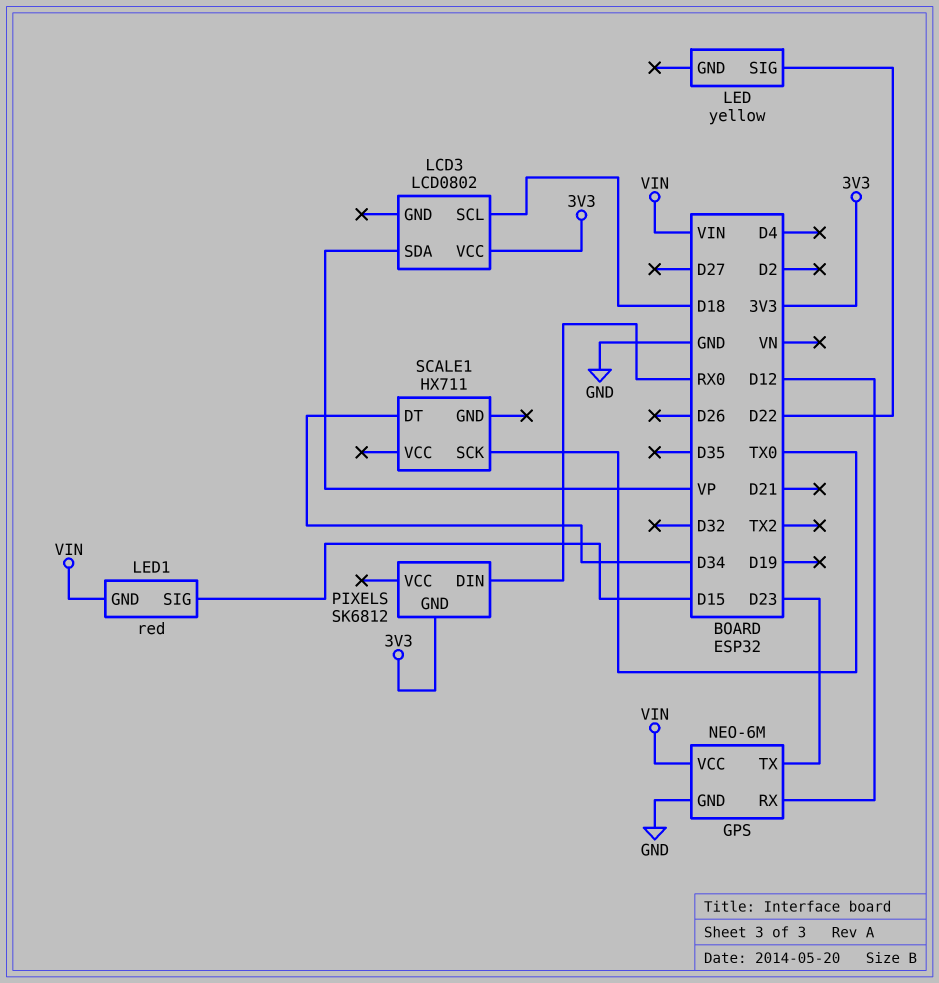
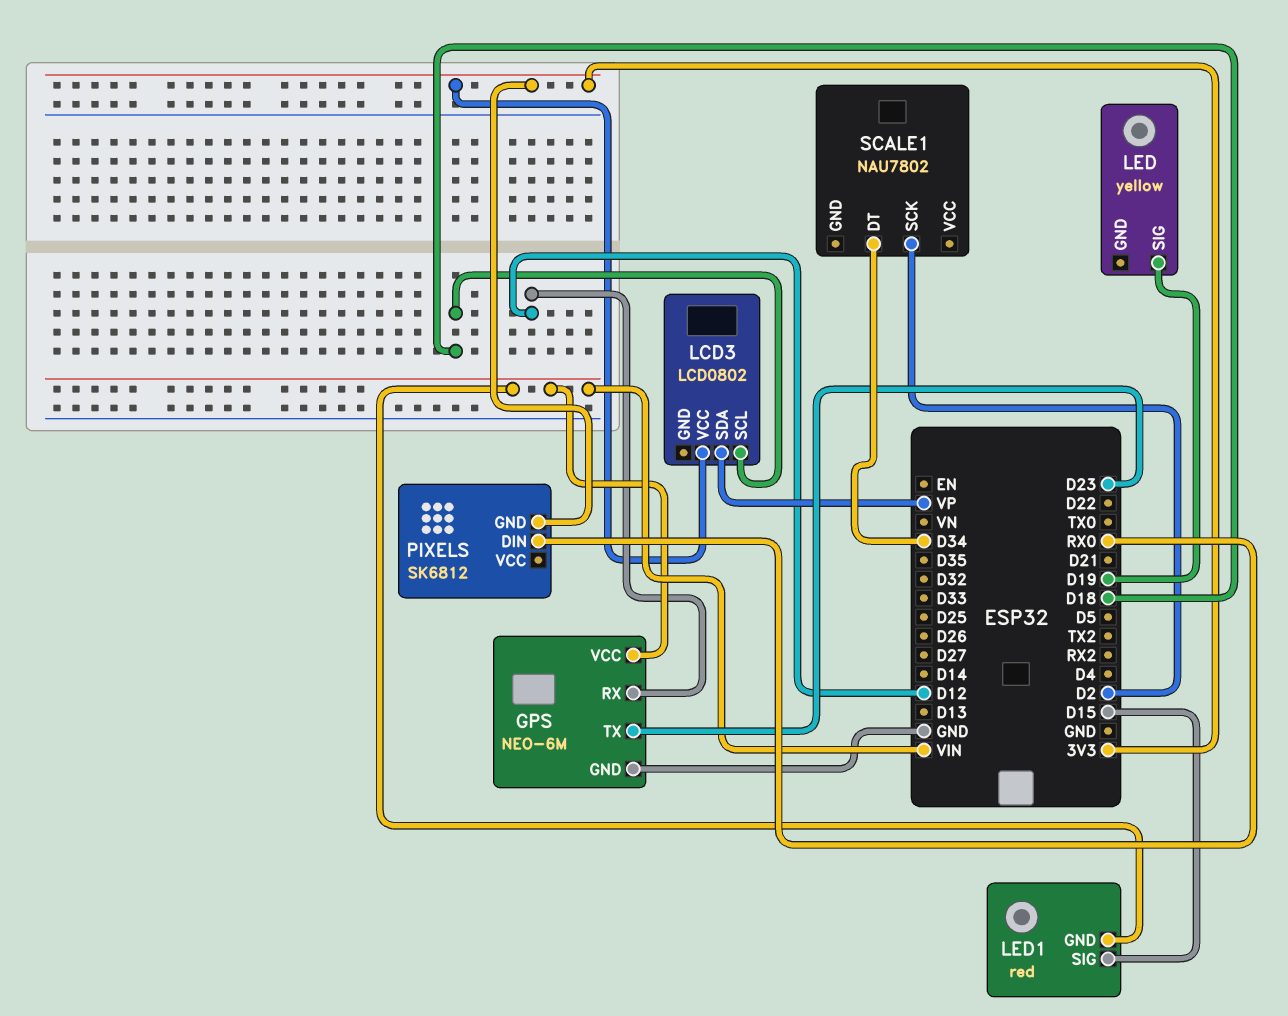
LED pin SIG: D22 -> D19
SCALE1: HX711 -> NAU7802
SCALE1 pin SCK: TX0 -> D2

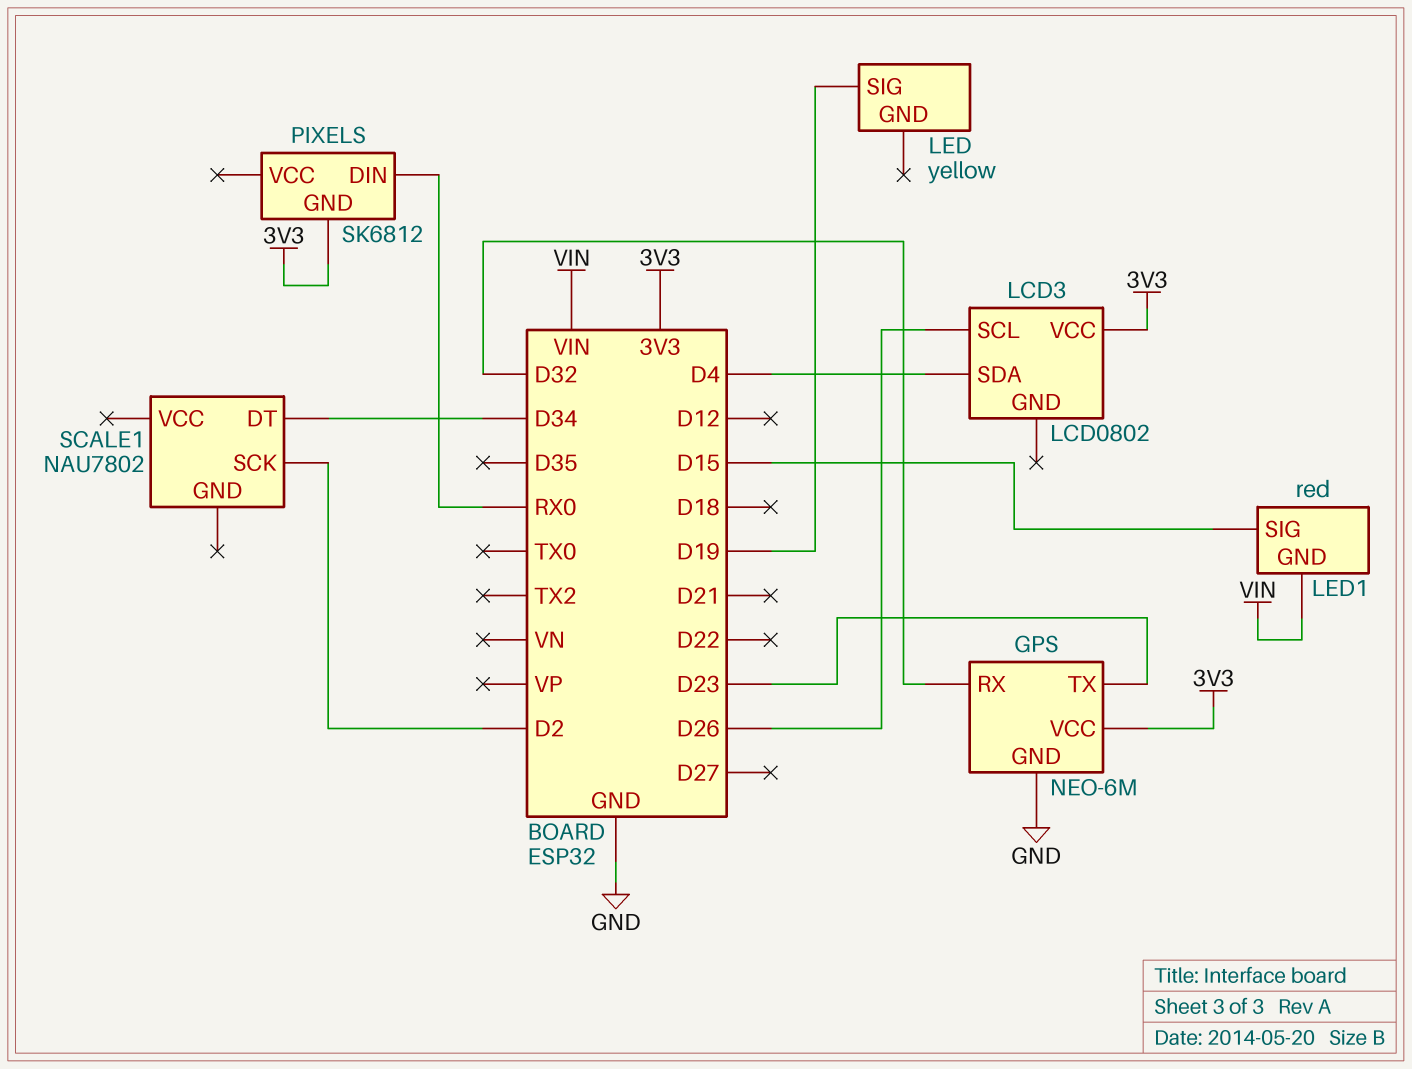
GPS pin RX: D12 -> D32
GPS pin VCC: VIN -> 3V3
LCD3 pin SCL: D18 -> D26
LCD3 pin SDA: VP -> D4

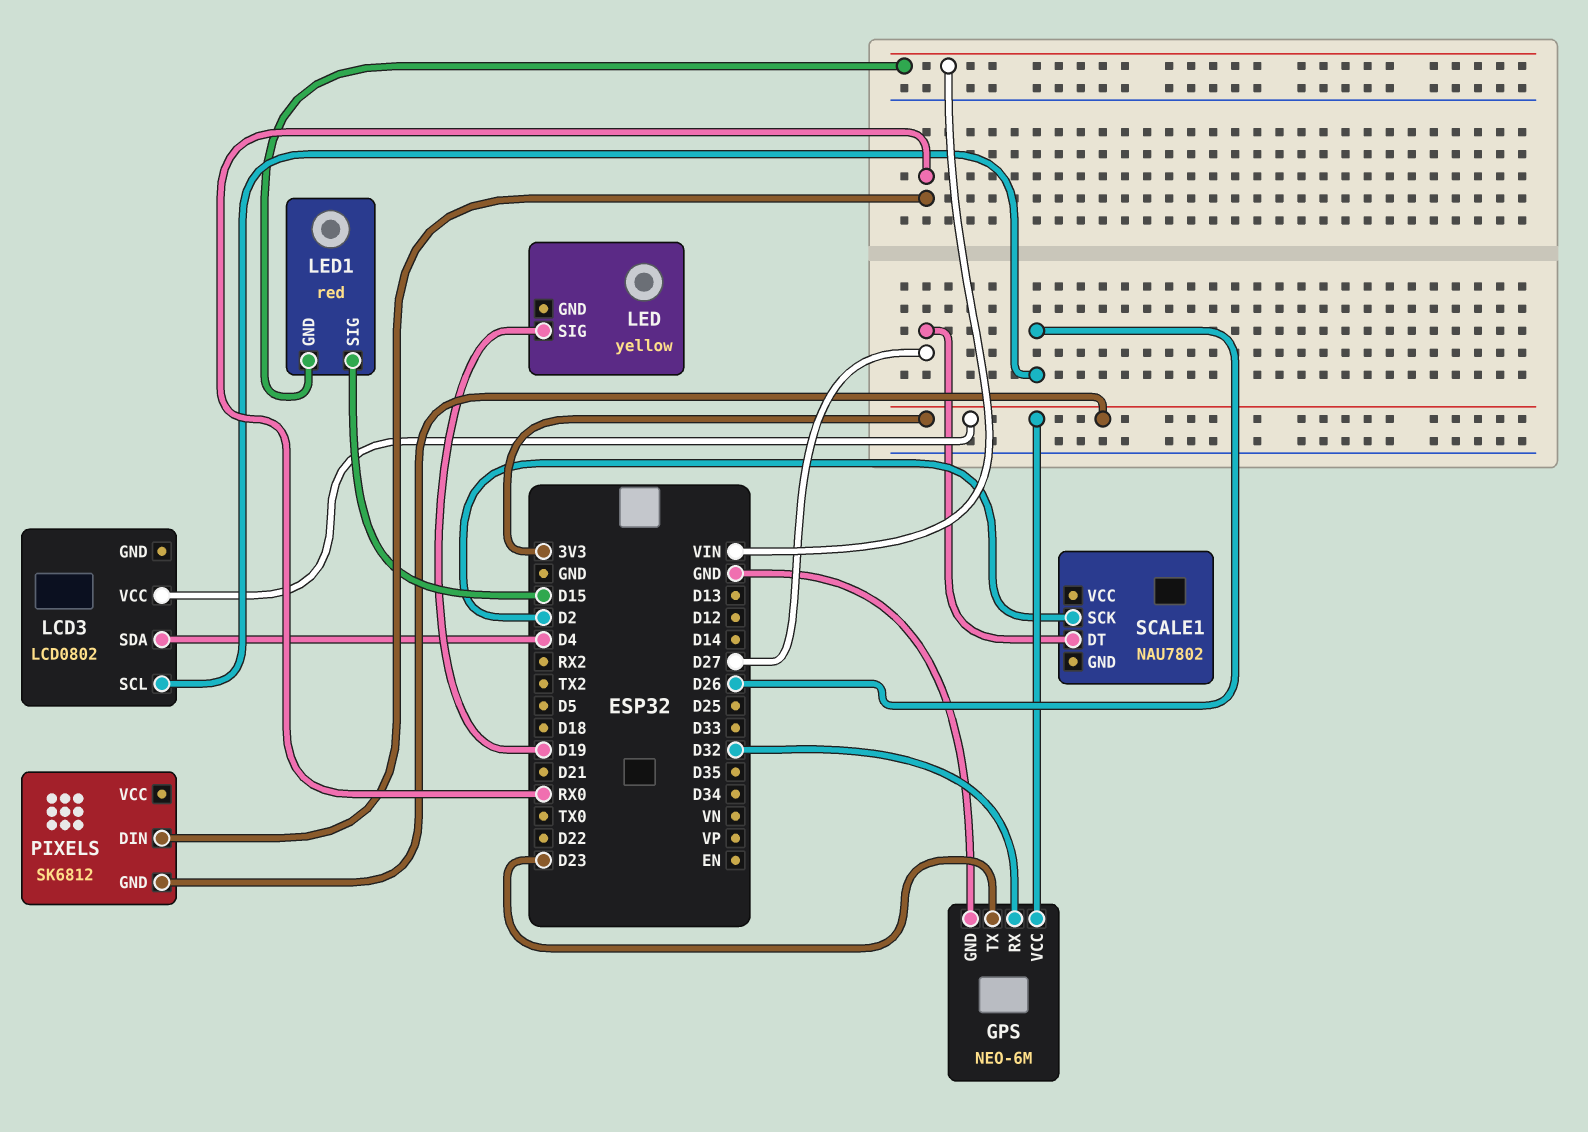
SCALE1 pin DT: D34 -> D27

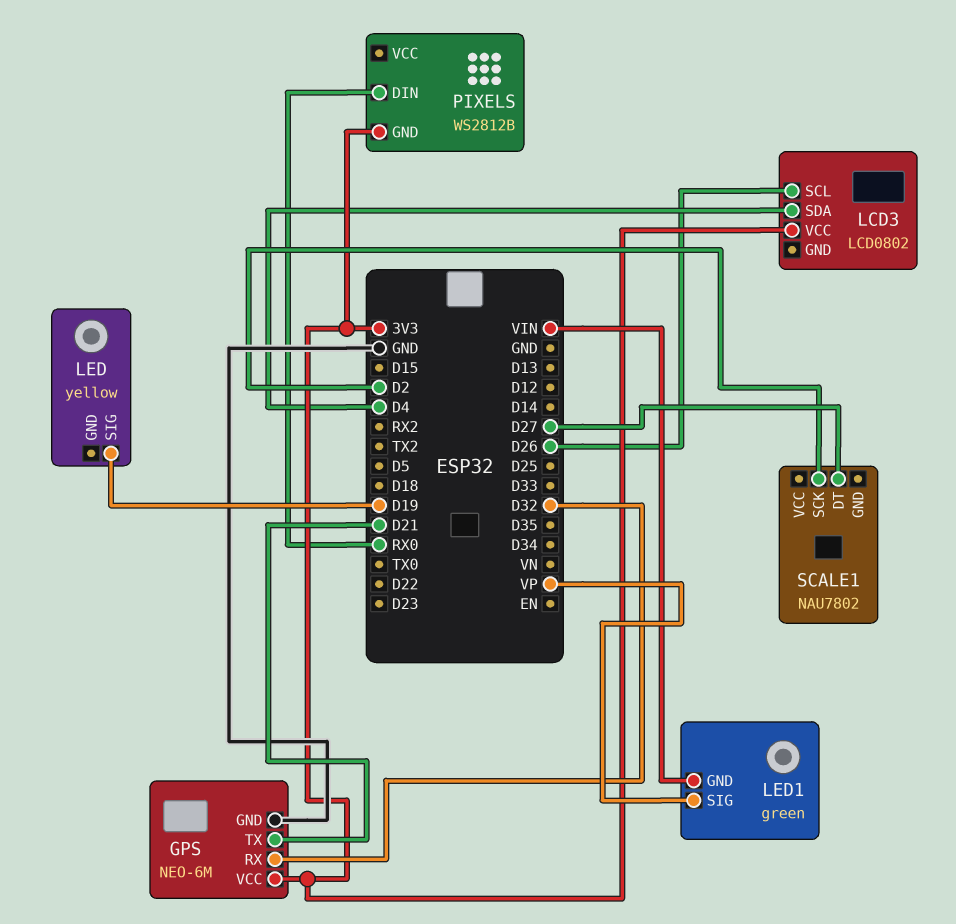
GPS pin TX: D23 -> D21
LED1: red -> green
LED1 pin SIG: D15 -> VP
PIXELS: SK6812 -> WS2812B

